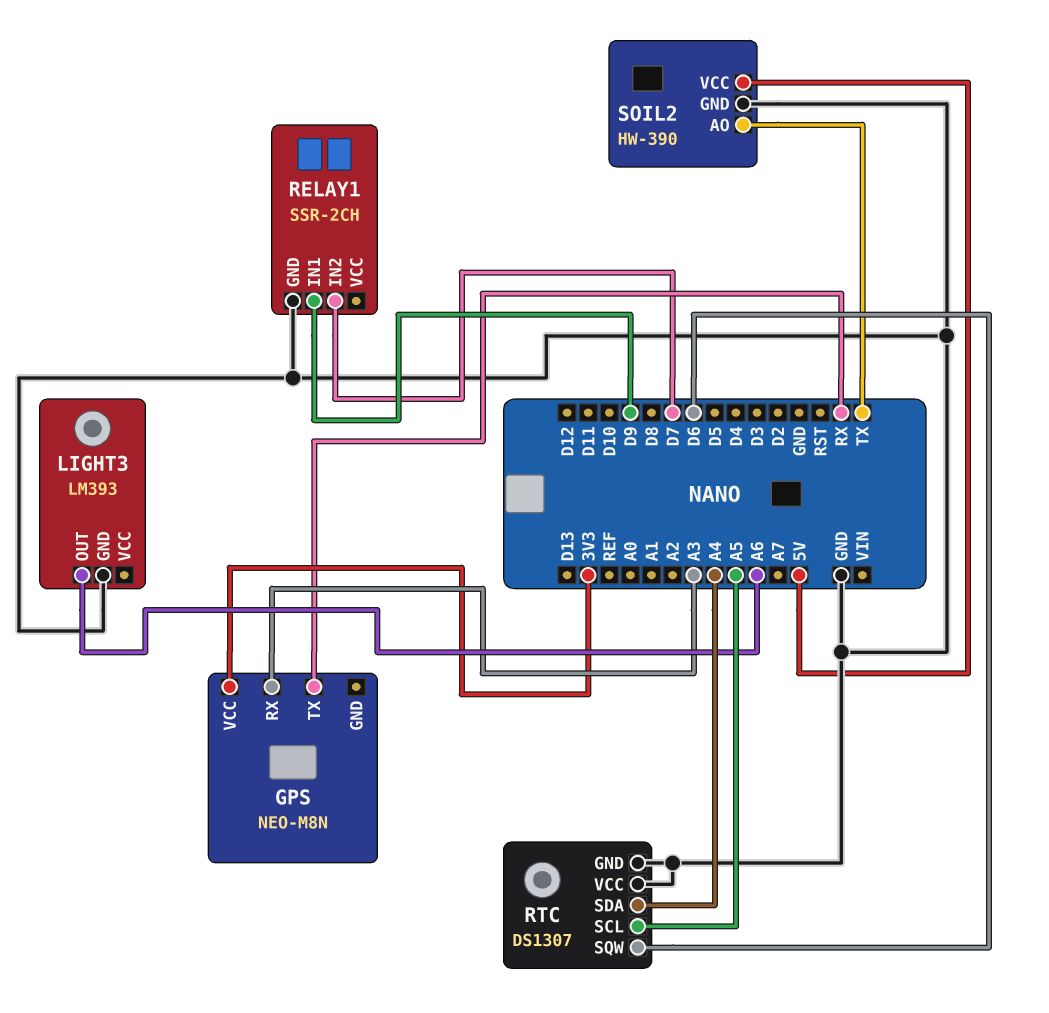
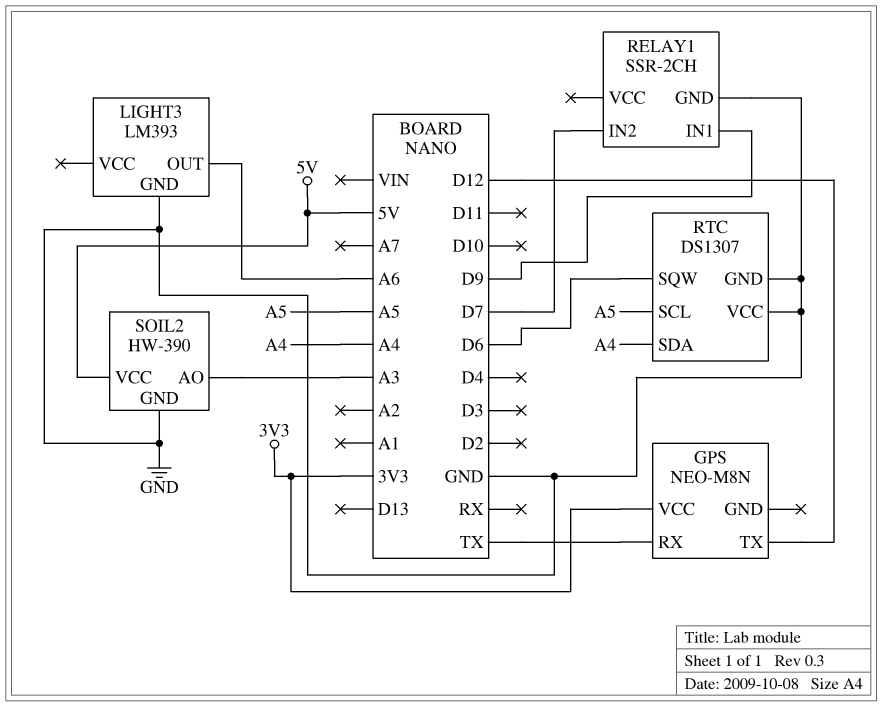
GPS pin RX: A3 -> TX
GPS pin TX: RX -> D12
SOIL2 pin AO: TX -> A3

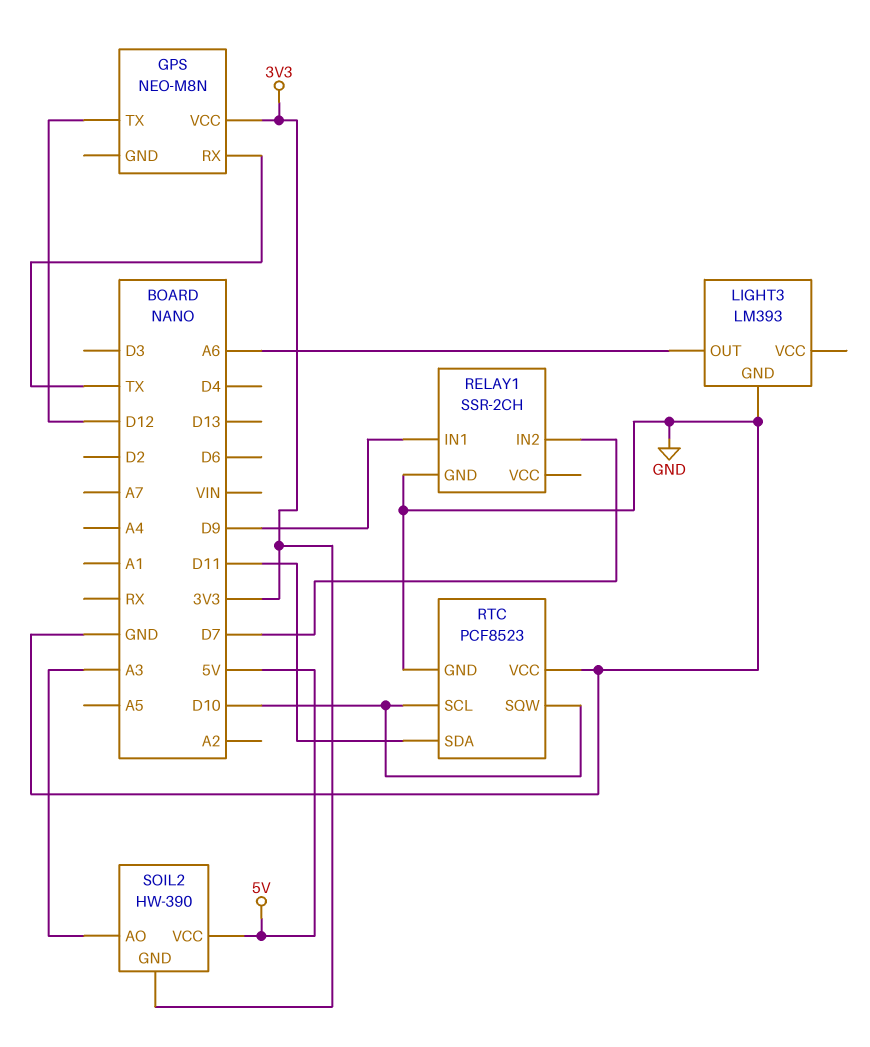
RTC: DS1307 -> PCF8523
RTC pin SCL: A5 -> D10
RTC pin SDA: A4 -> D11
RTC pin SQW: D6 -> D10
SOIL2 pin GND: GND -> 3V3

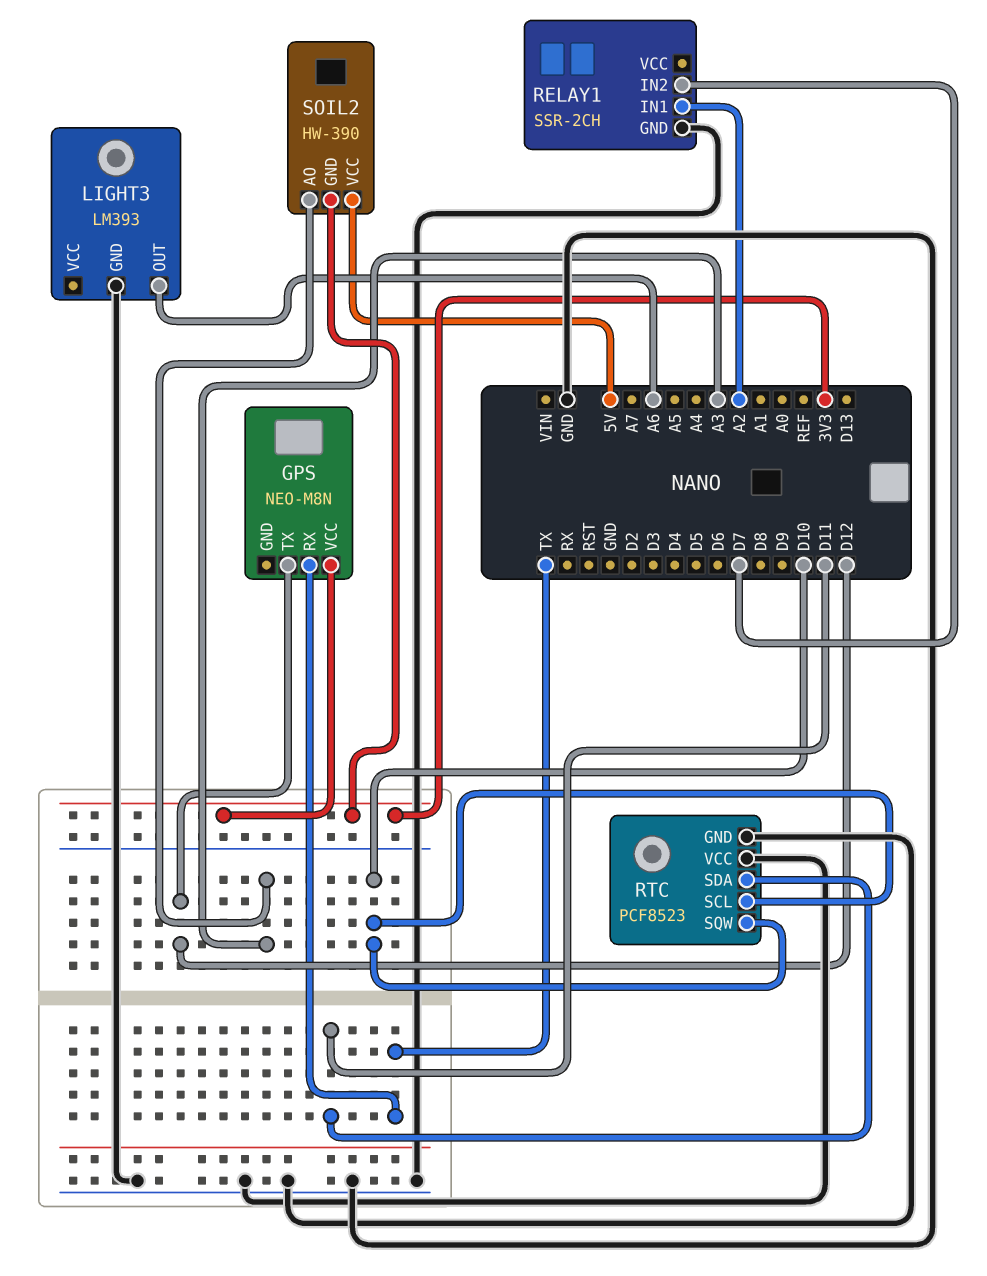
RELAY1 pin IN1: D9 -> A2

